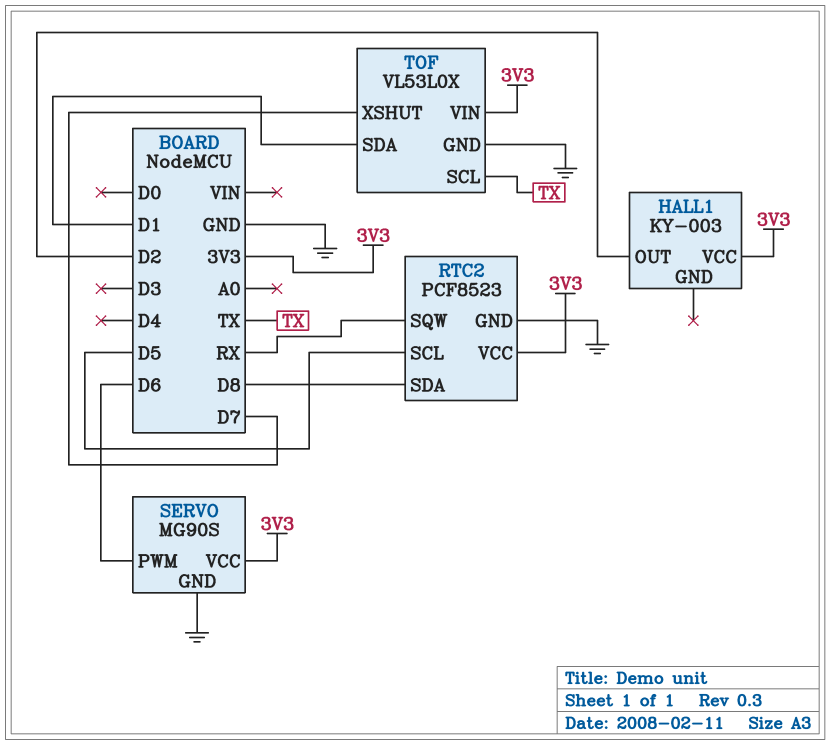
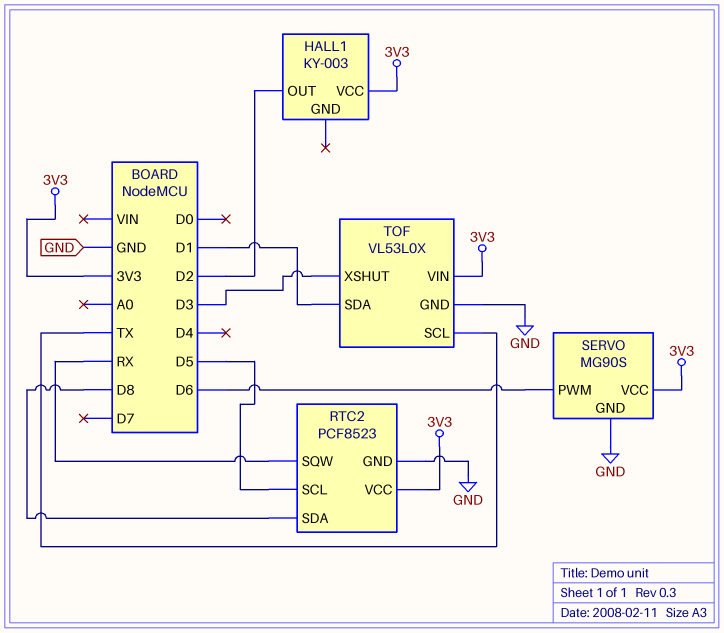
TOF pin XSHUT: D7 -> D3

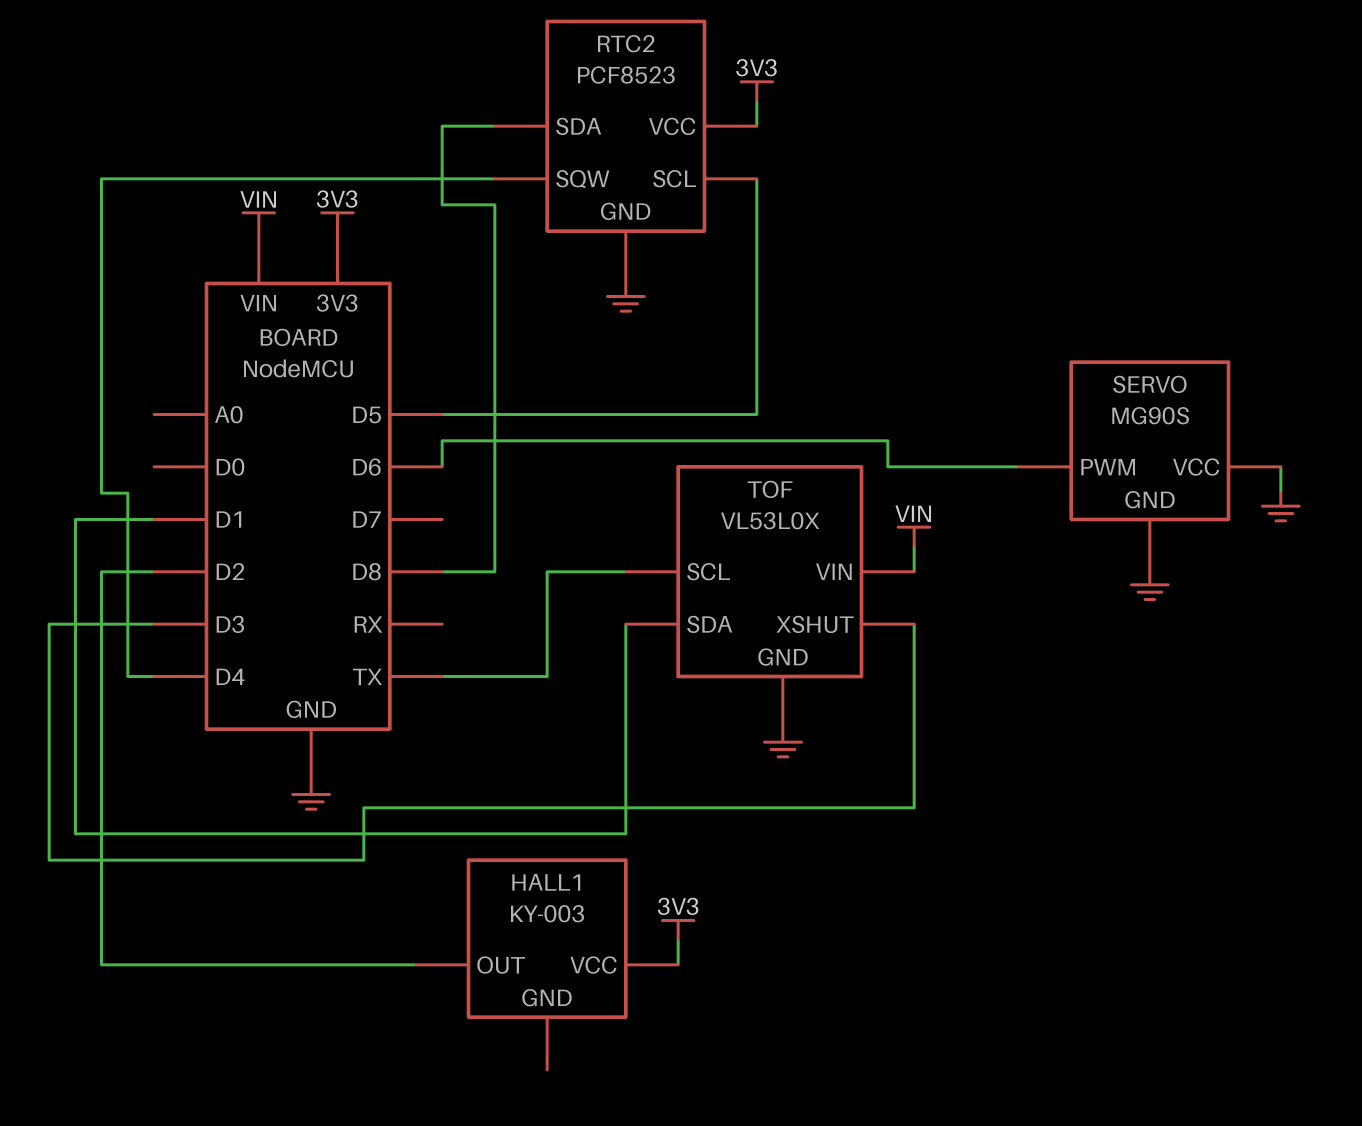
RTC2 pin SQW: RX -> D4
SERVO pin VCC: 3V3 -> GND
TOF pin VIN: 3V3 -> VIN

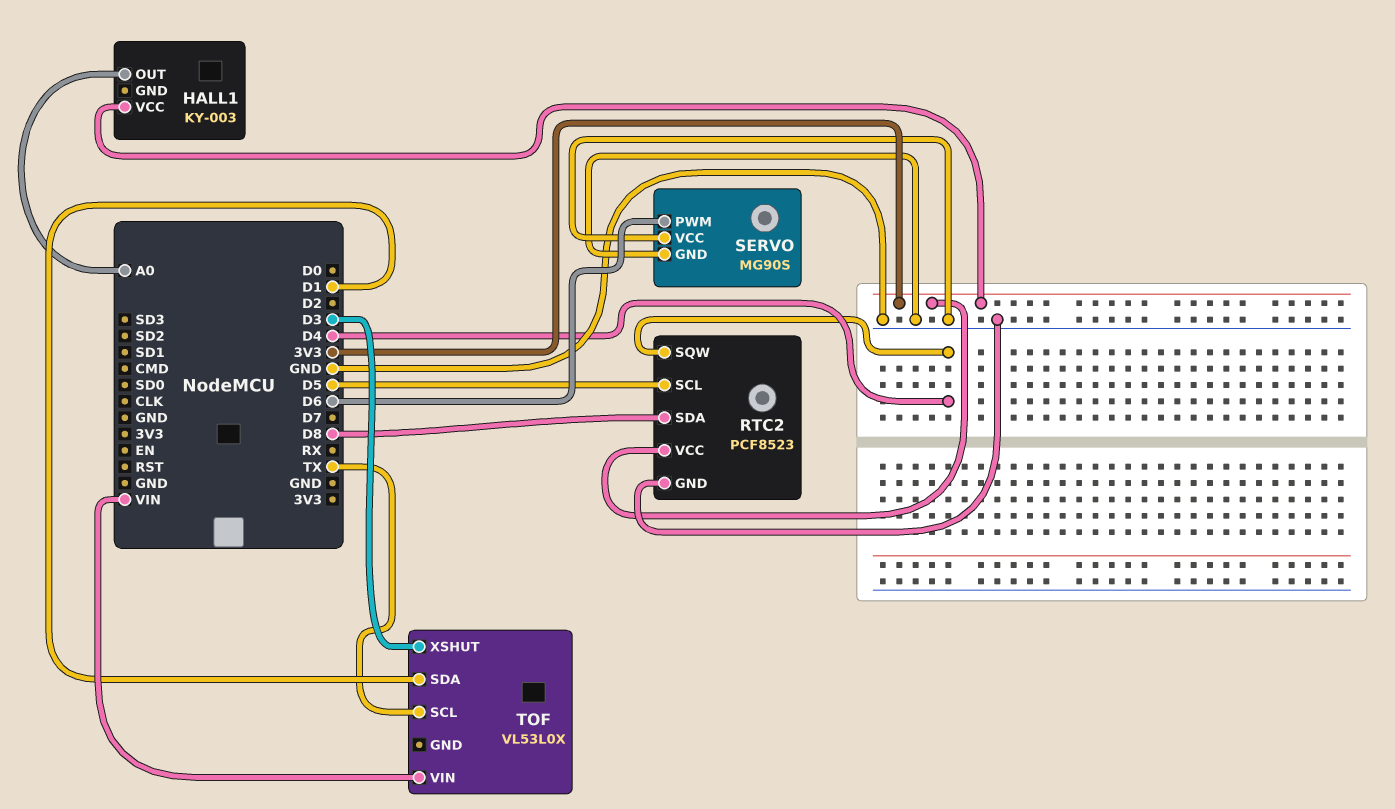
HALL1 pin OUT: D2 -> A0
TOF pin GND: GND -> none

